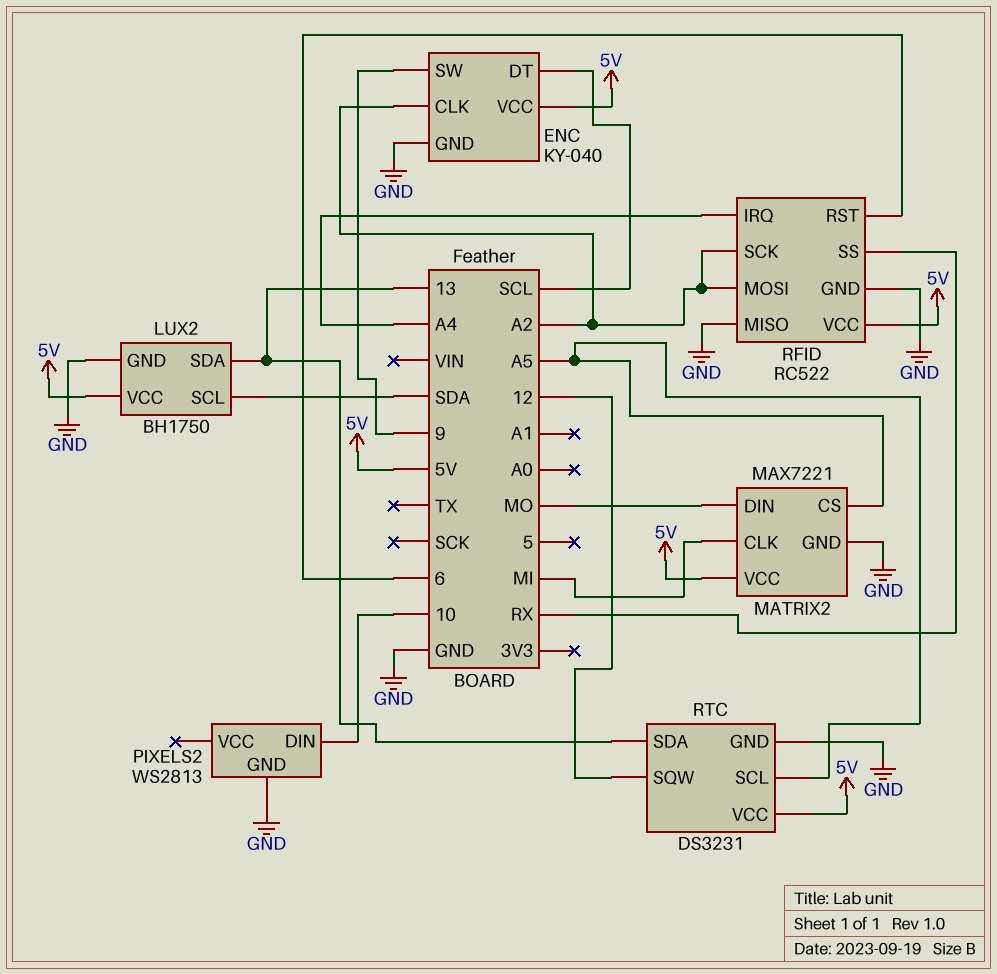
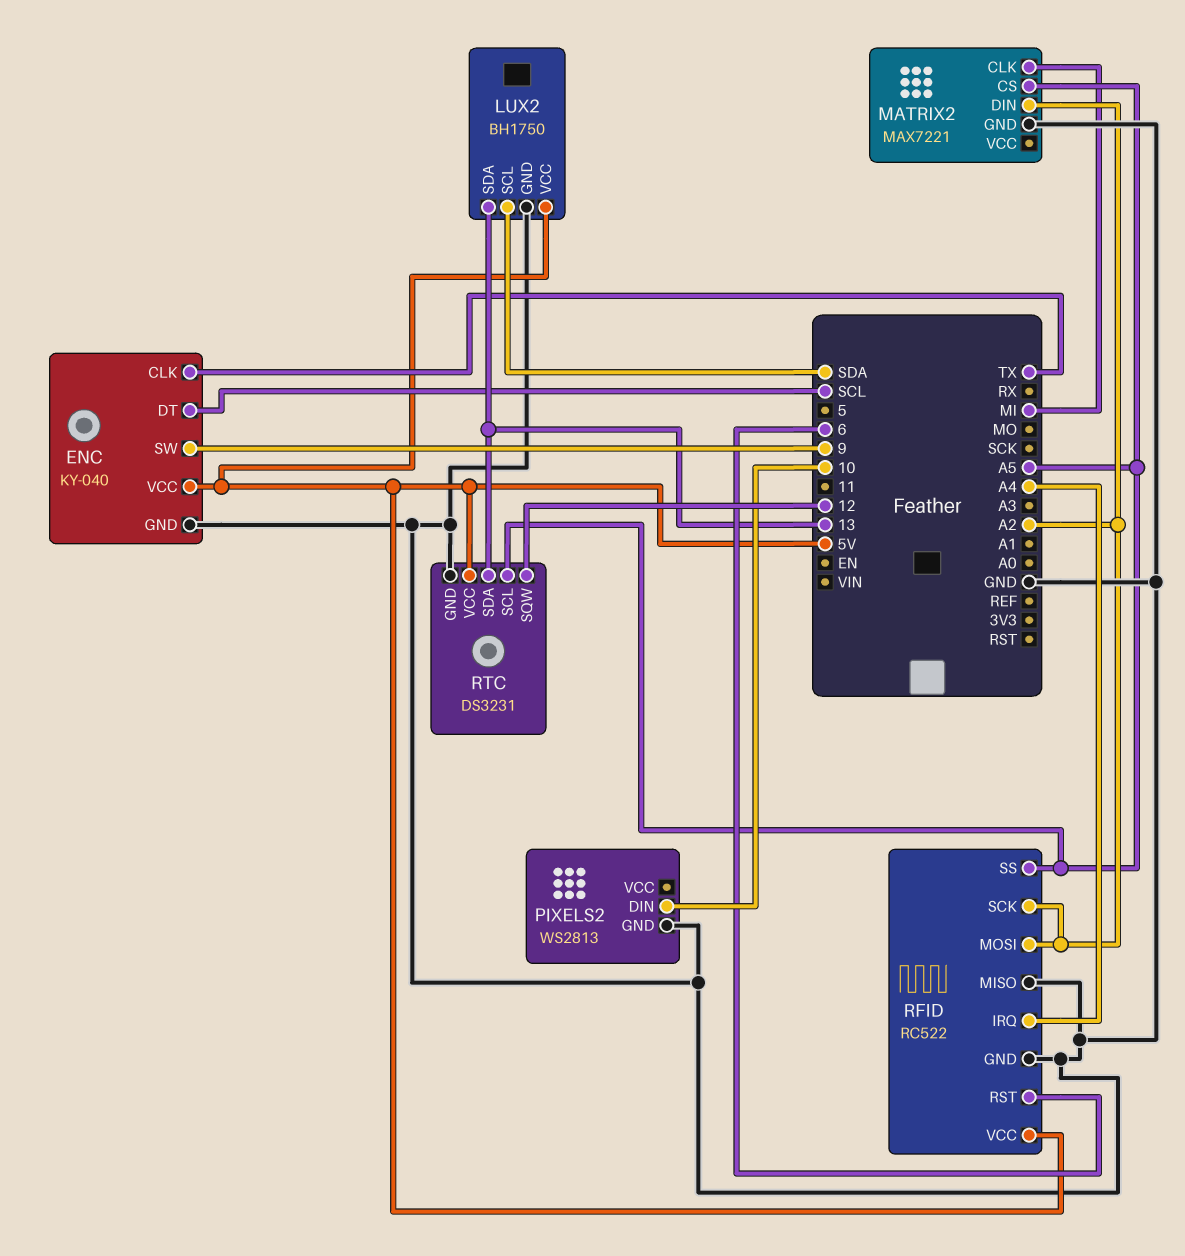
ENC pin CLK: A2 -> TX
MATRIX2 pin DIN: MO -> A2
MATRIX2 pin VCC: 5V -> none
RFID pin SS: RX -> A5

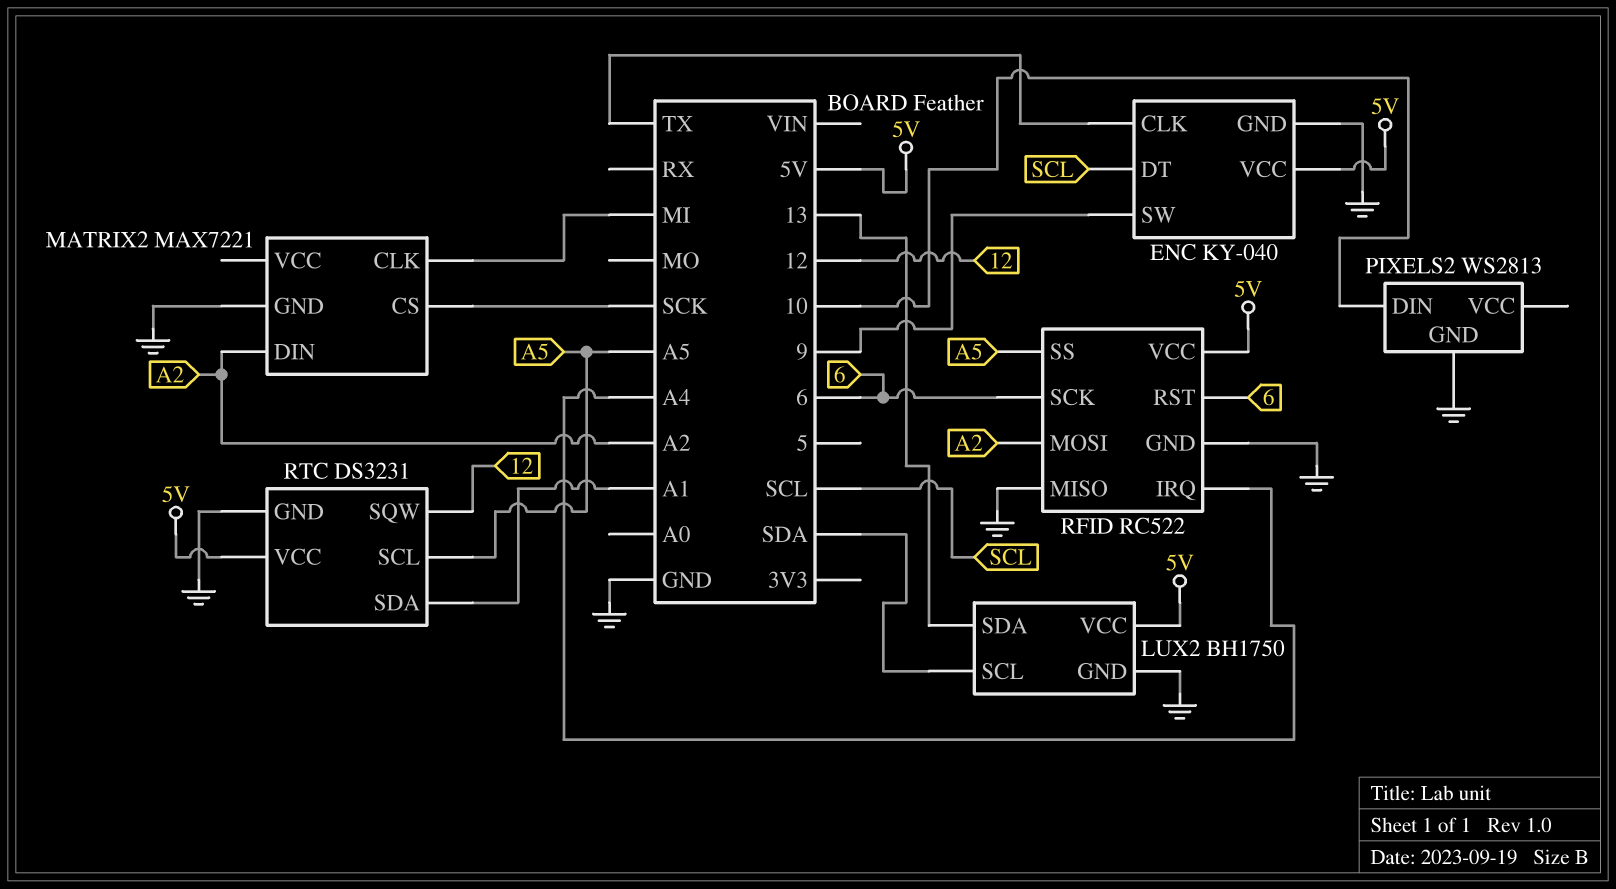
MATRIX2 pin CS: A5 -> SCK
RFID pin SCK: A2 -> 6
RTC pin SDA: 13 -> A1

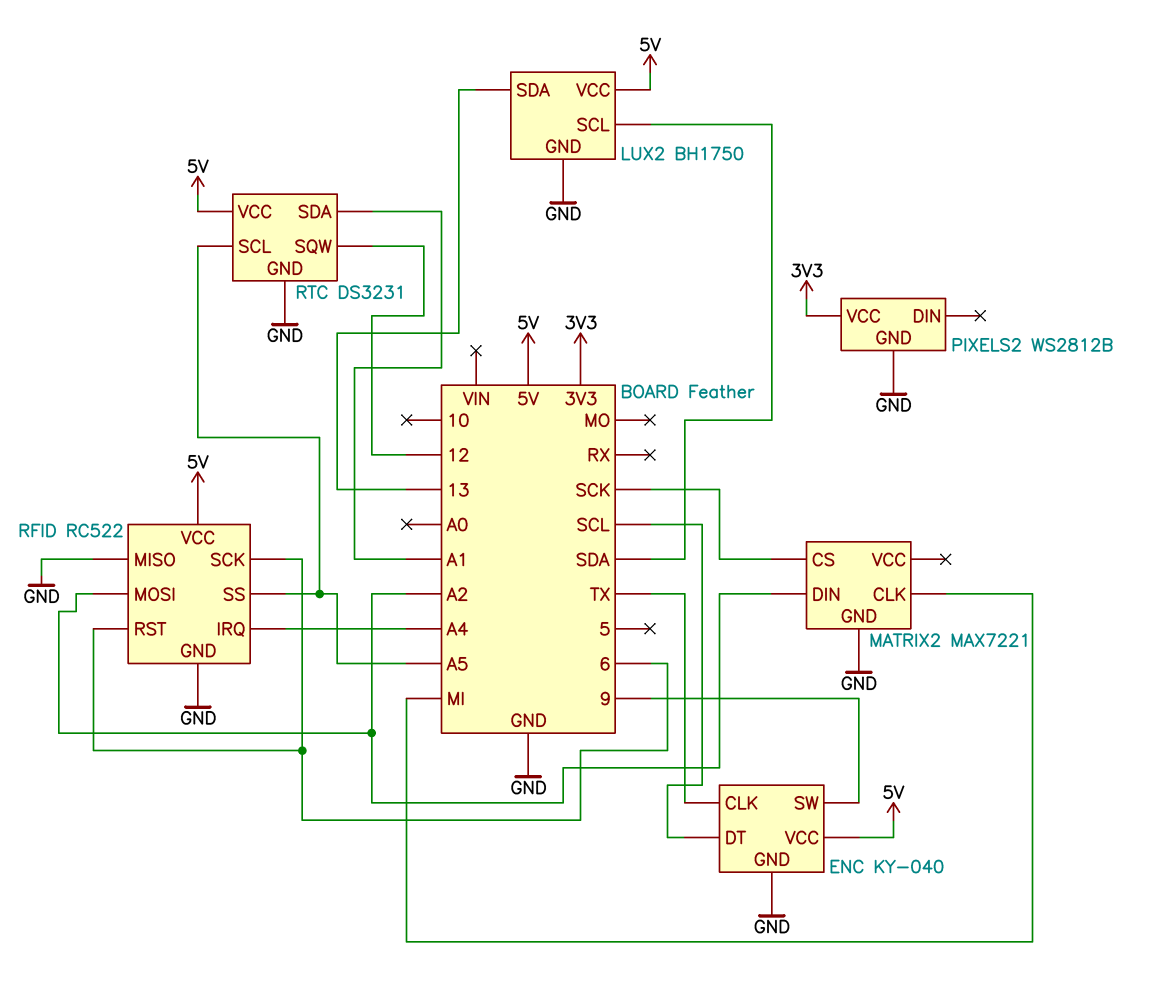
PIXELS2: WS2813 -> WS2812B
PIXELS2 pin DIN: 10 -> none
PIXELS2 pin VCC: none -> 3V3

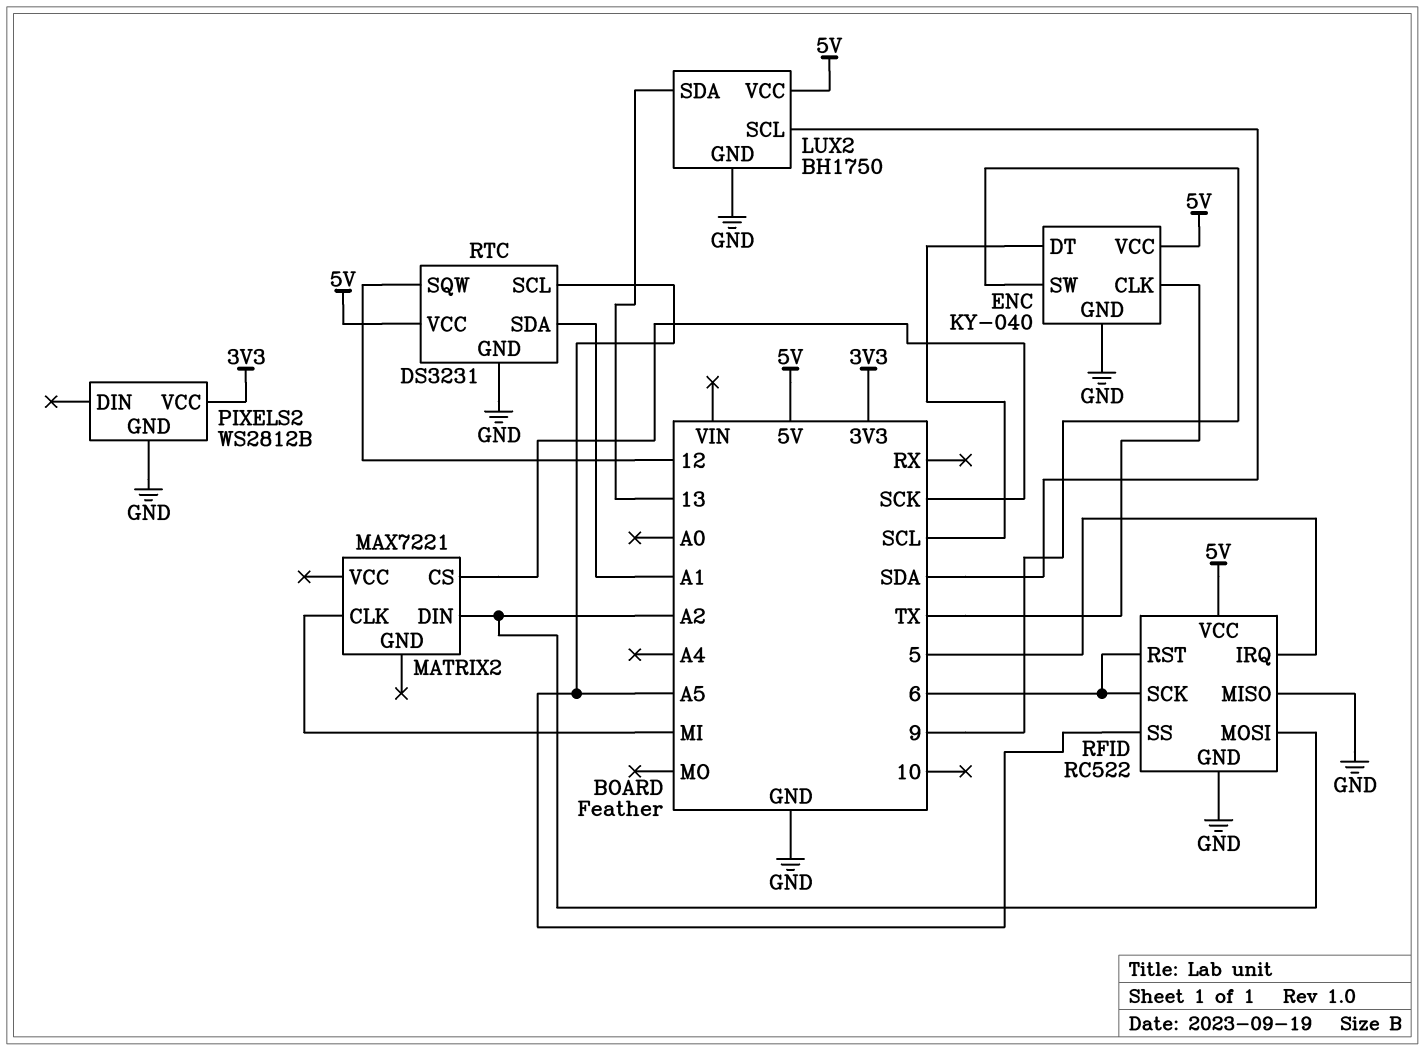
MATRIX2 pin GND: GND -> none
RFID pin IRQ: A4 -> 5

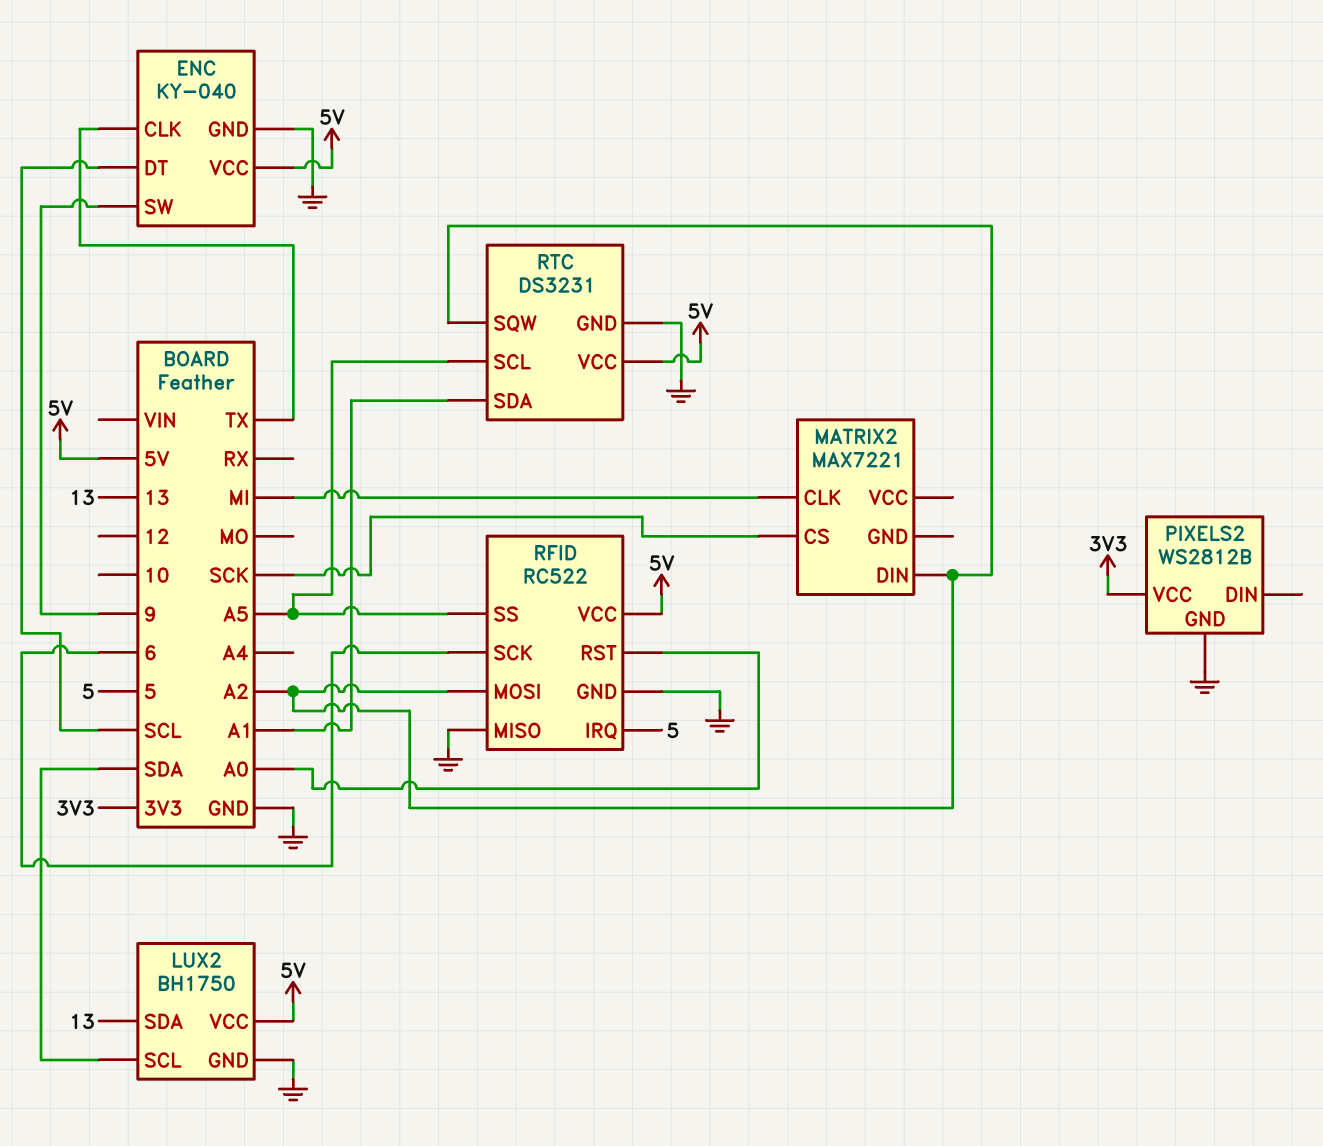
RFID pin RST: 6 -> A0
RTC pin SQW: 12 -> A2

